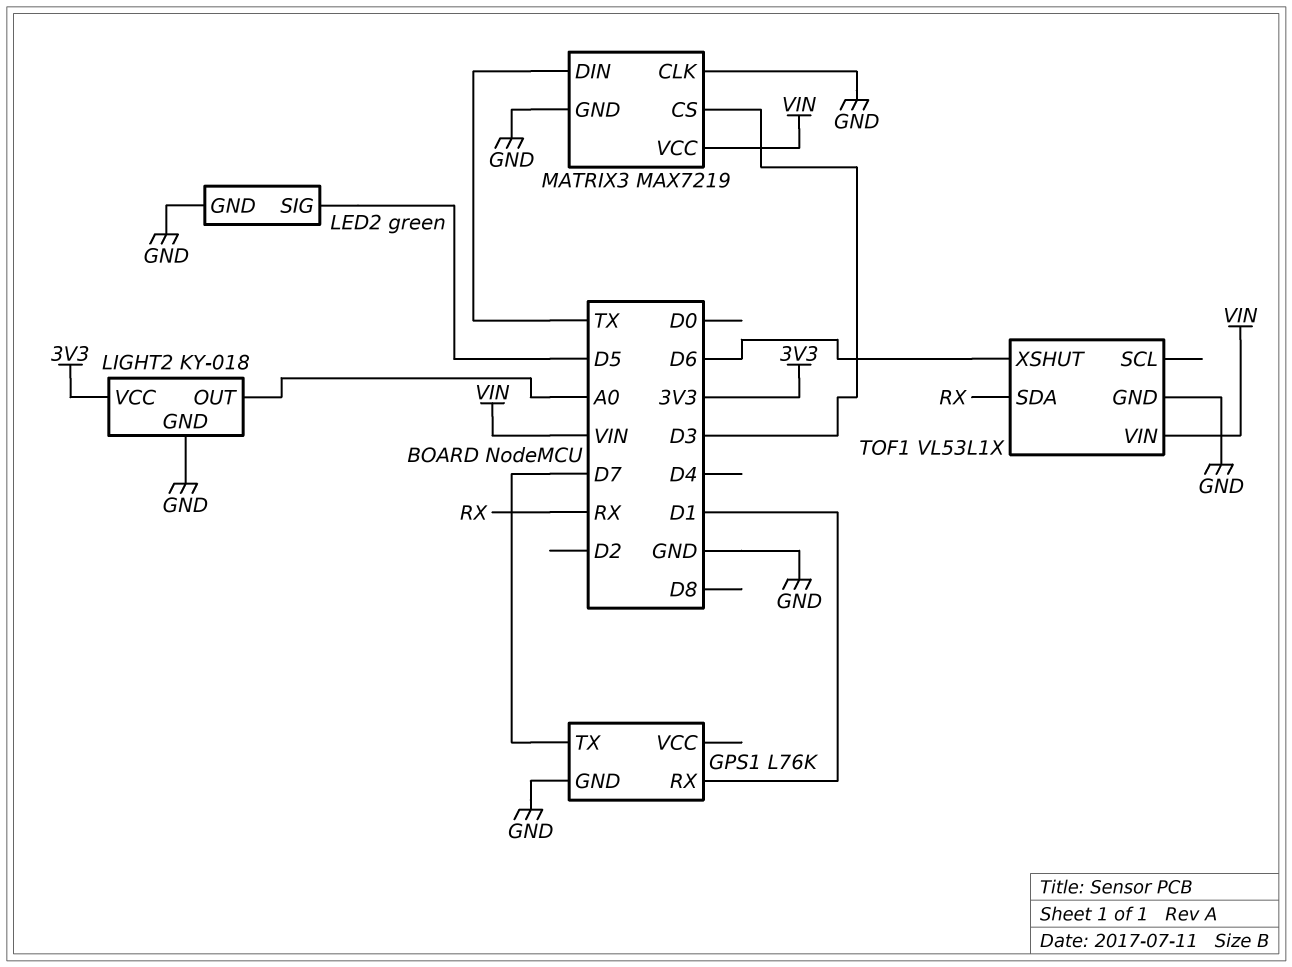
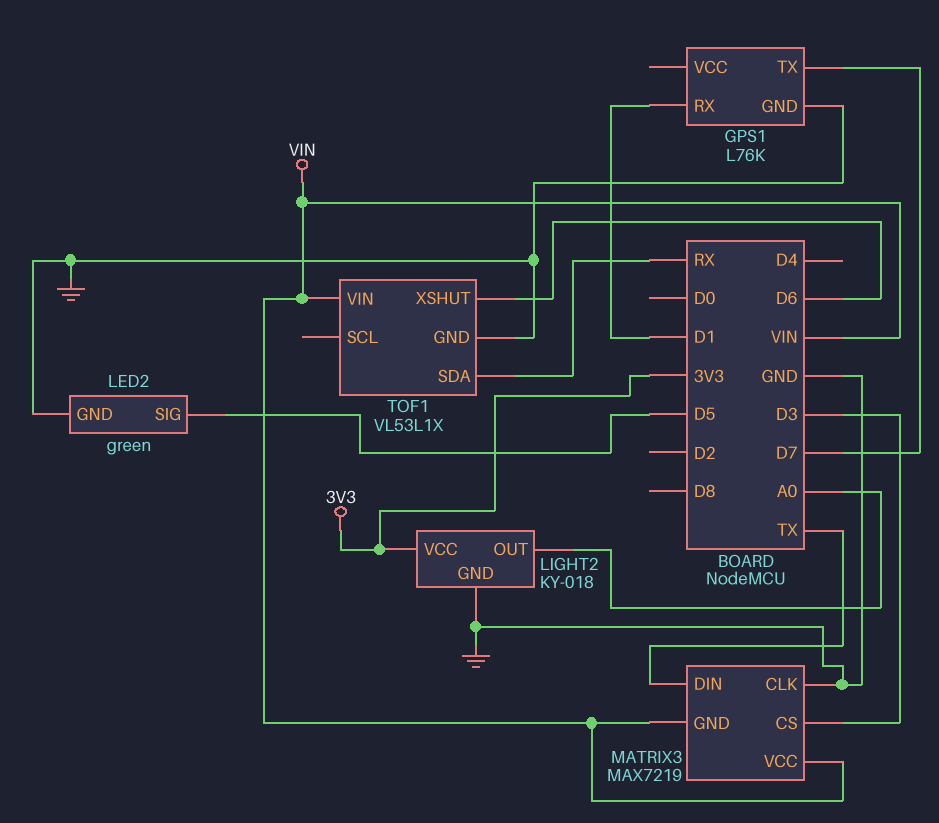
MATRIX3 pin GND: GND -> VIN

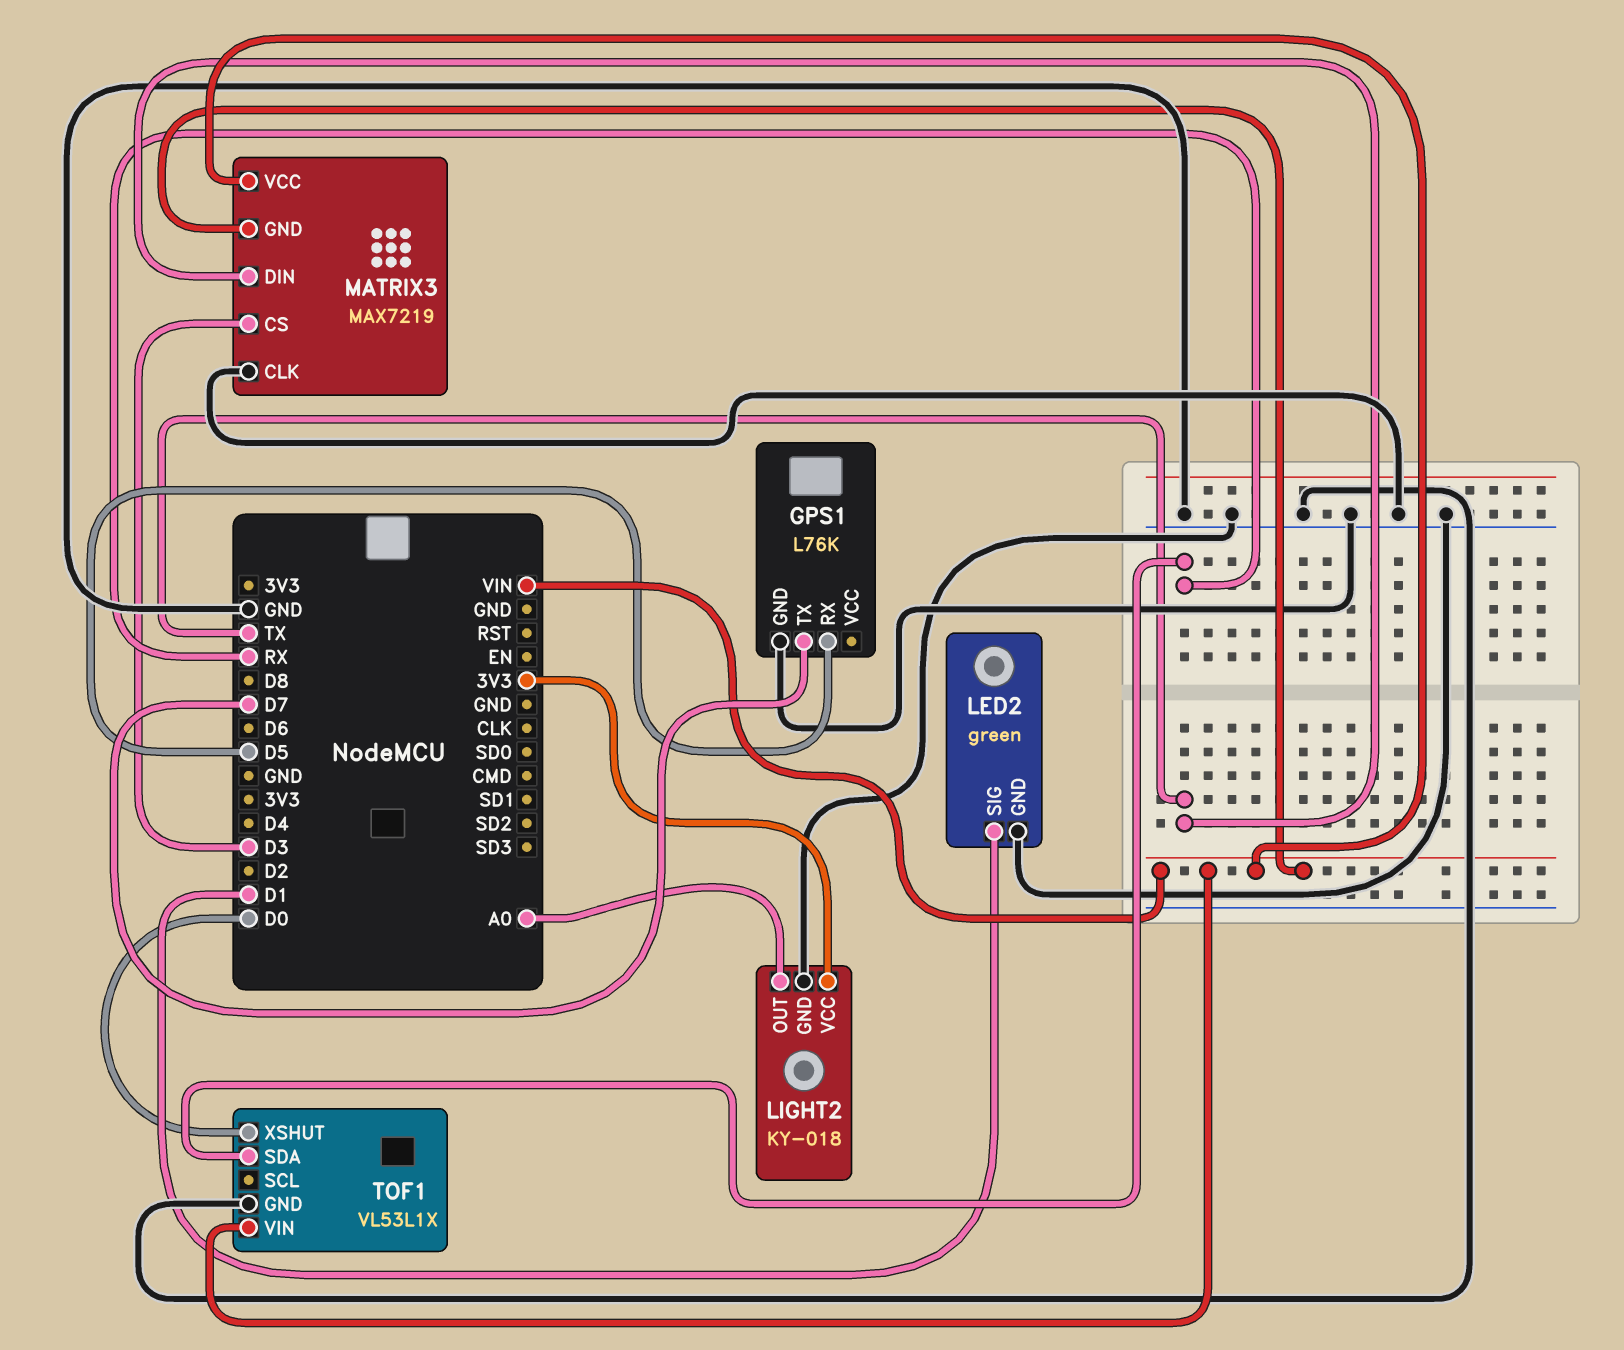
GPS1 pin RX: D1 -> D5
LED2 pin SIG: D5 -> D1
TOF1 pin XSHUT: D6 -> D0

